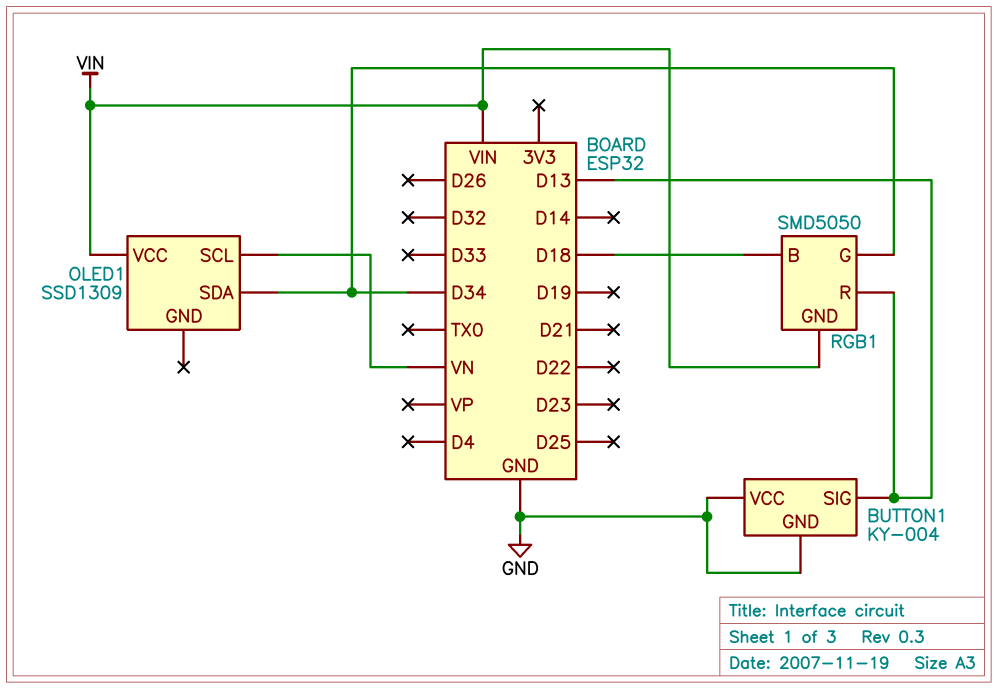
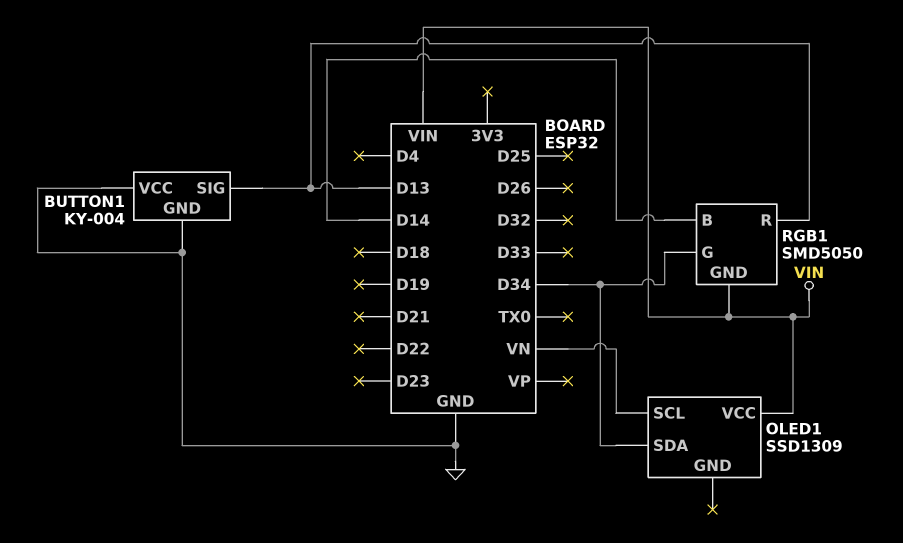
RGB1 pin B: D18 -> D14

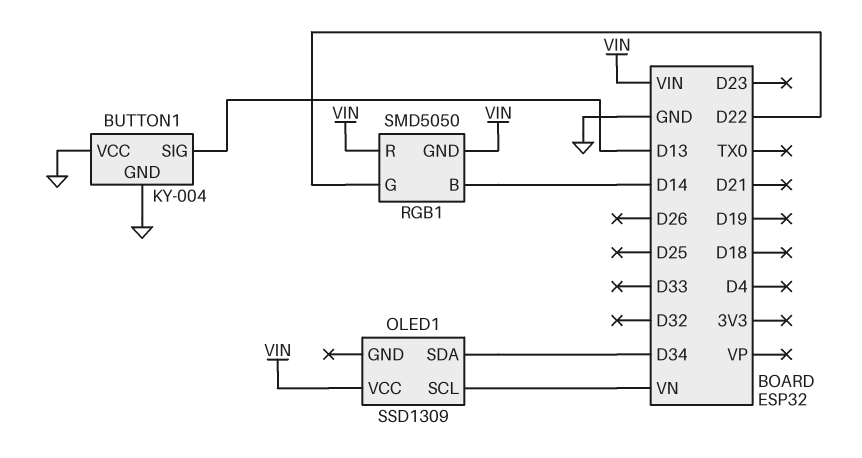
RGB1 pin G: D34 -> D22
RGB1 pin R: D13 -> VIN

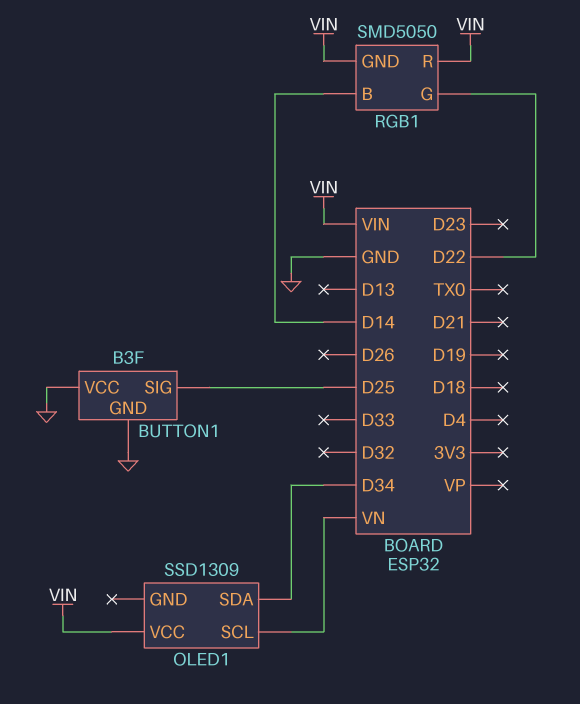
BUTTON1: KY-004 -> B3F
BUTTON1 pin SIG: D13 -> D25

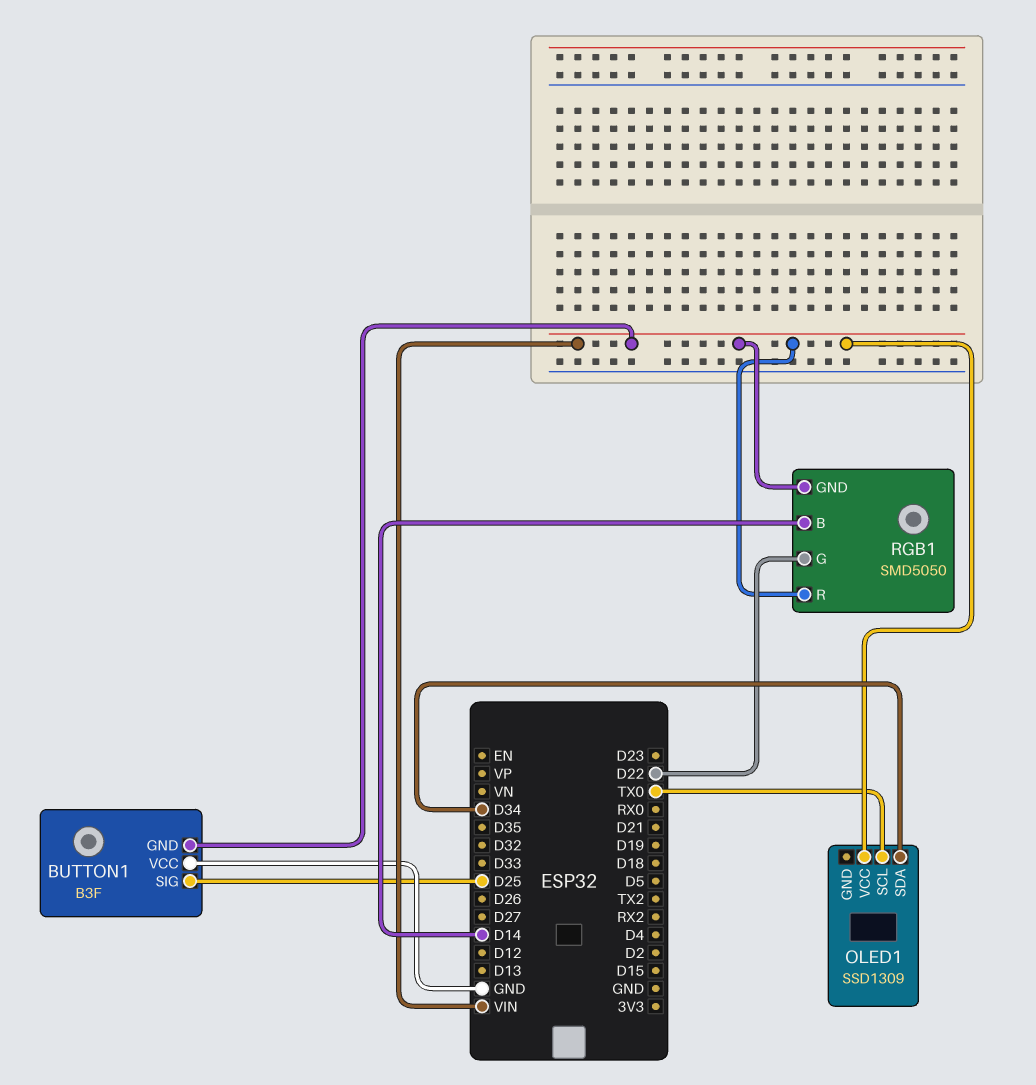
BUTTON1 pin GND: GND -> VIN
OLED1 pin SCL: VN -> TX0

